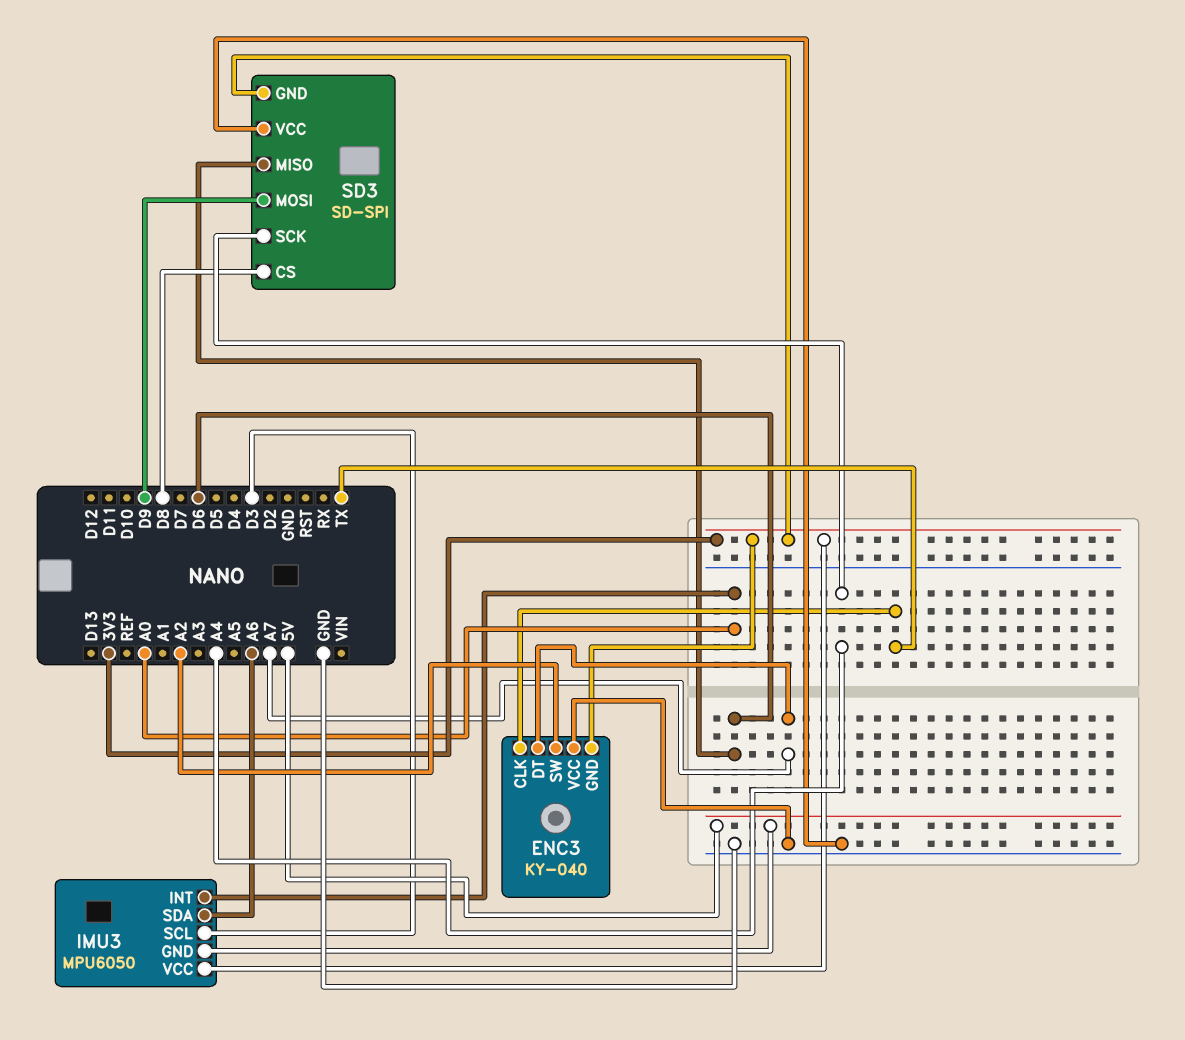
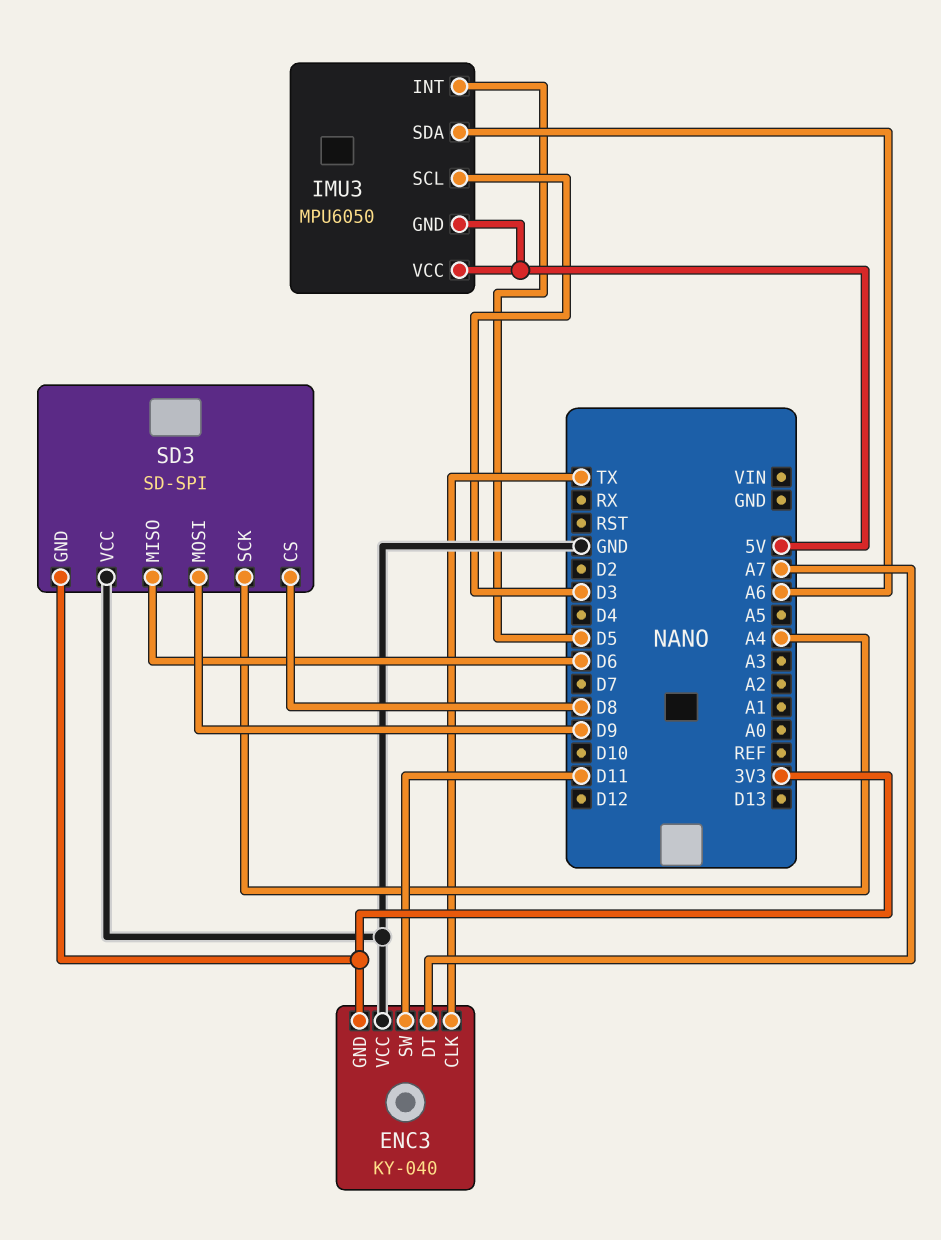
ENC3 pin SW: A2 -> D11
IMU3 pin INT: A0 -> D5
IMU3 pin VCC: 3V3 -> 5V

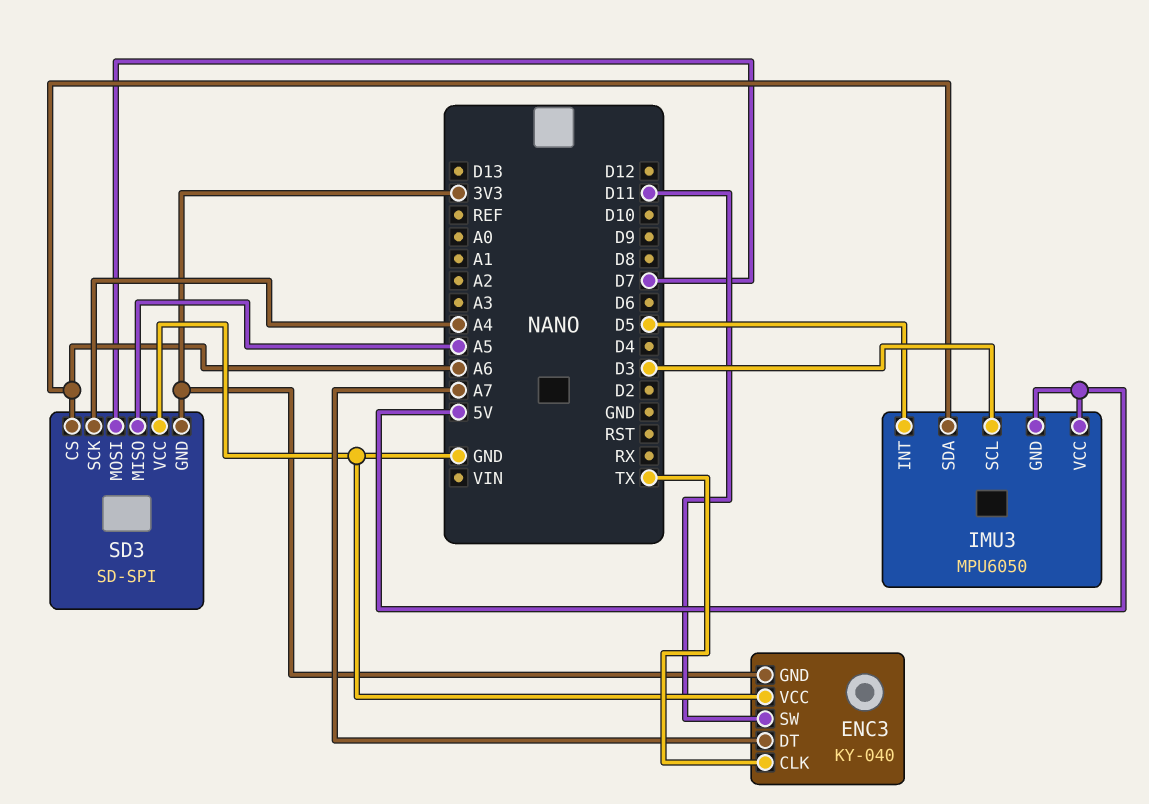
SD3 pin CS: D8 -> A6
SD3 pin MISO: D6 -> A5
SD3 pin MOSI: D9 -> D7

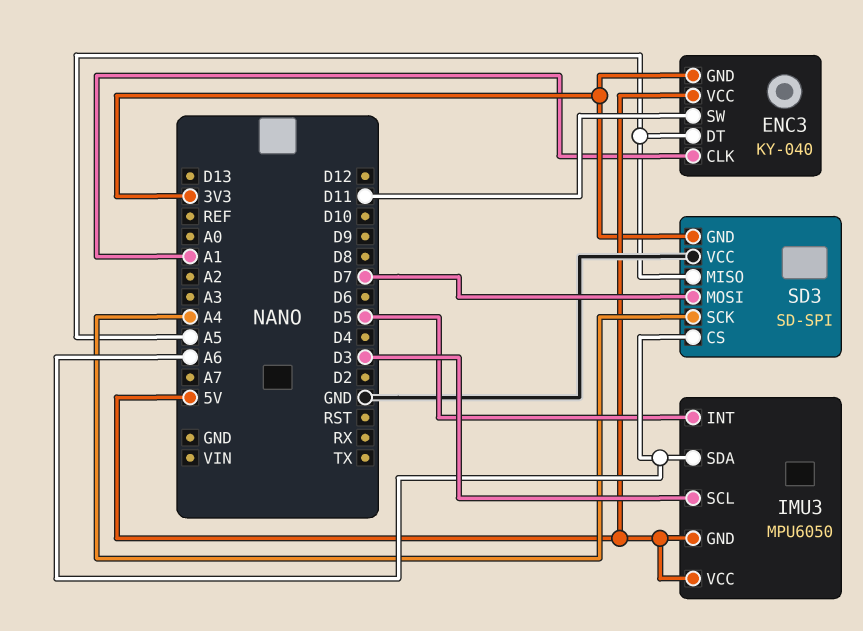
ENC3 pin CLK: TX -> A1
ENC3 pin DT: A7 -> A5
ENC3 pin VCC: GND -> 5V

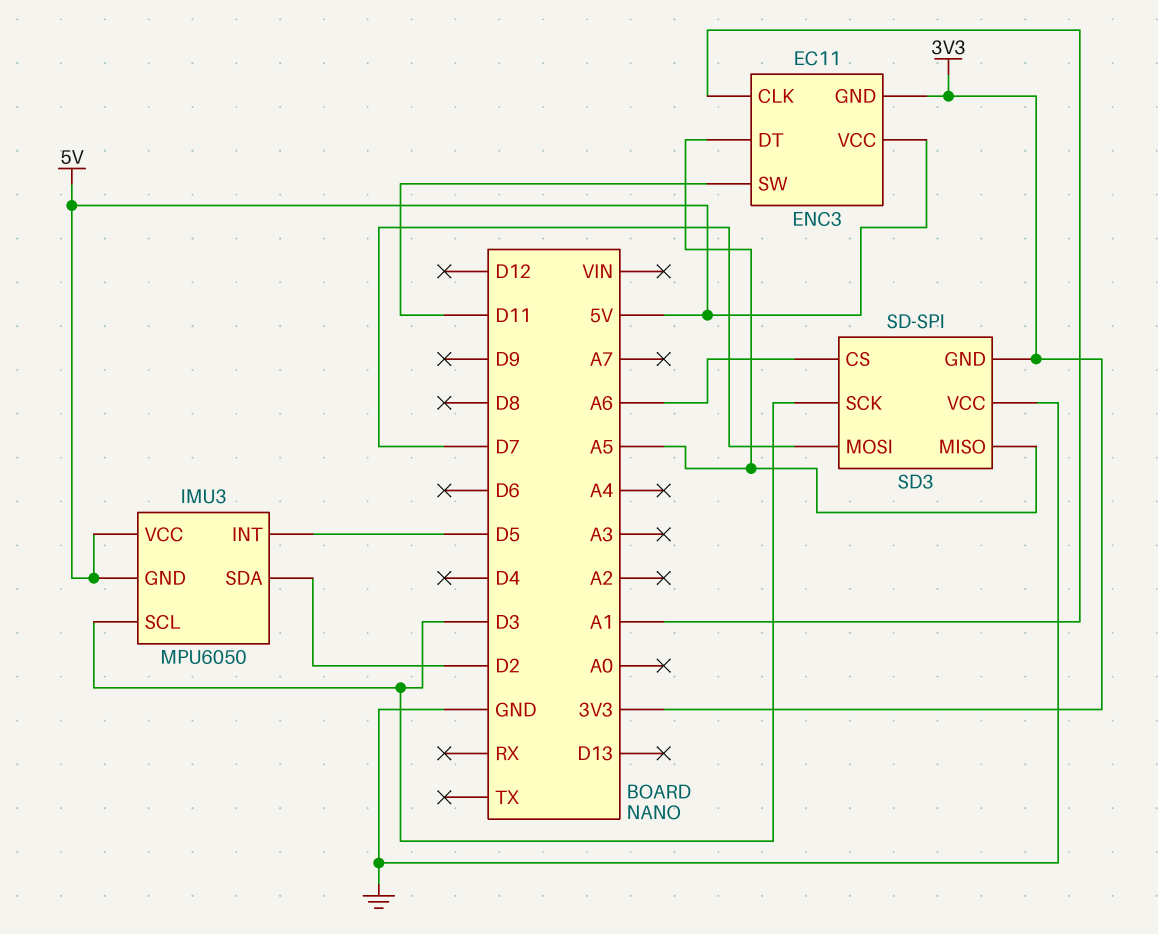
ENC3: KY-040 -> EC11
IMU3 pin SDA: A6 -> D2
SD3 pin SCK: A4 -> D3

